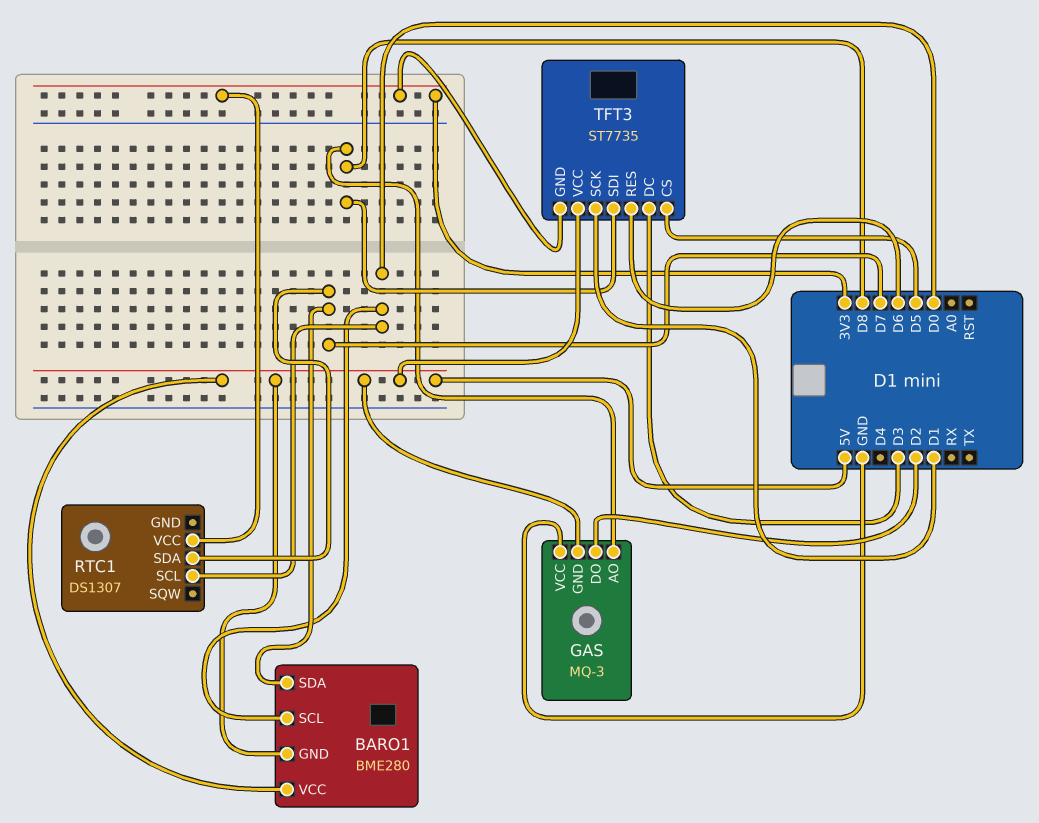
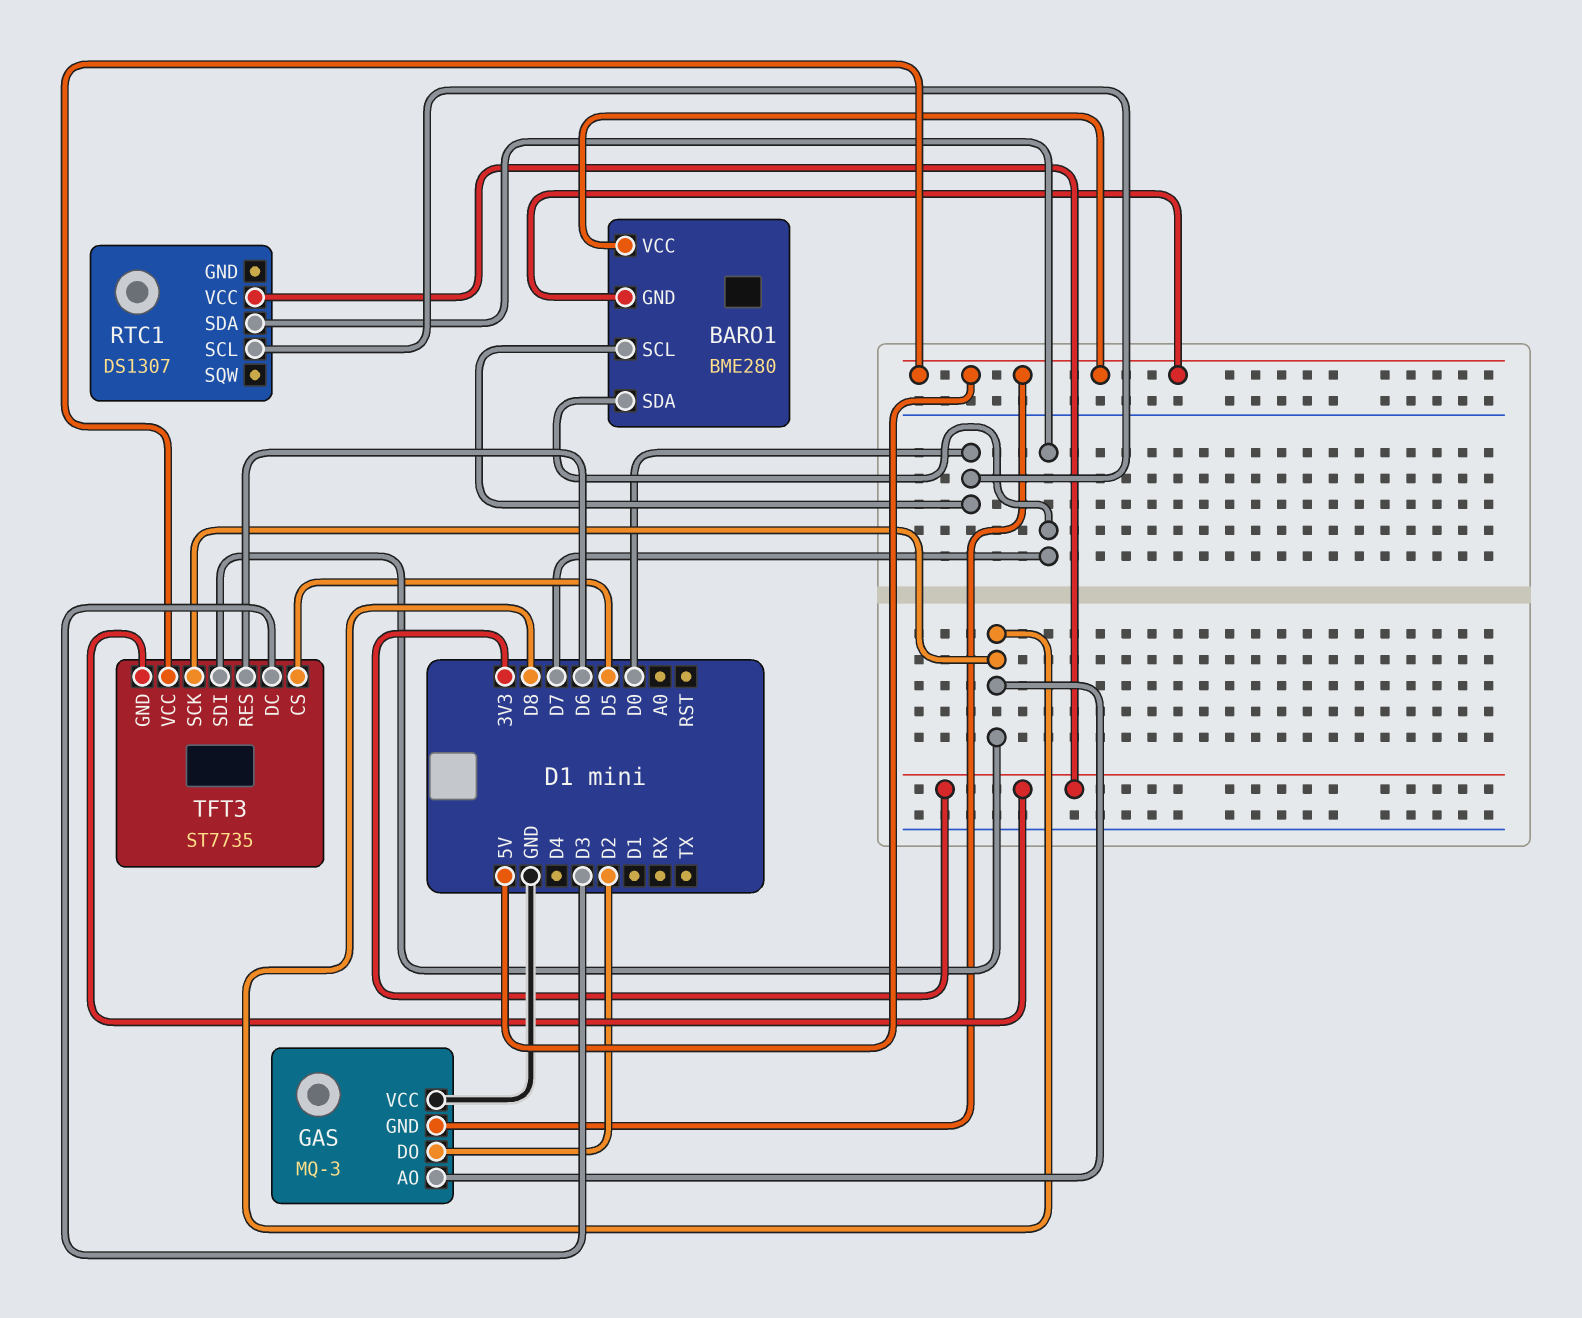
TFT3 pin SCK: D1 -> D8

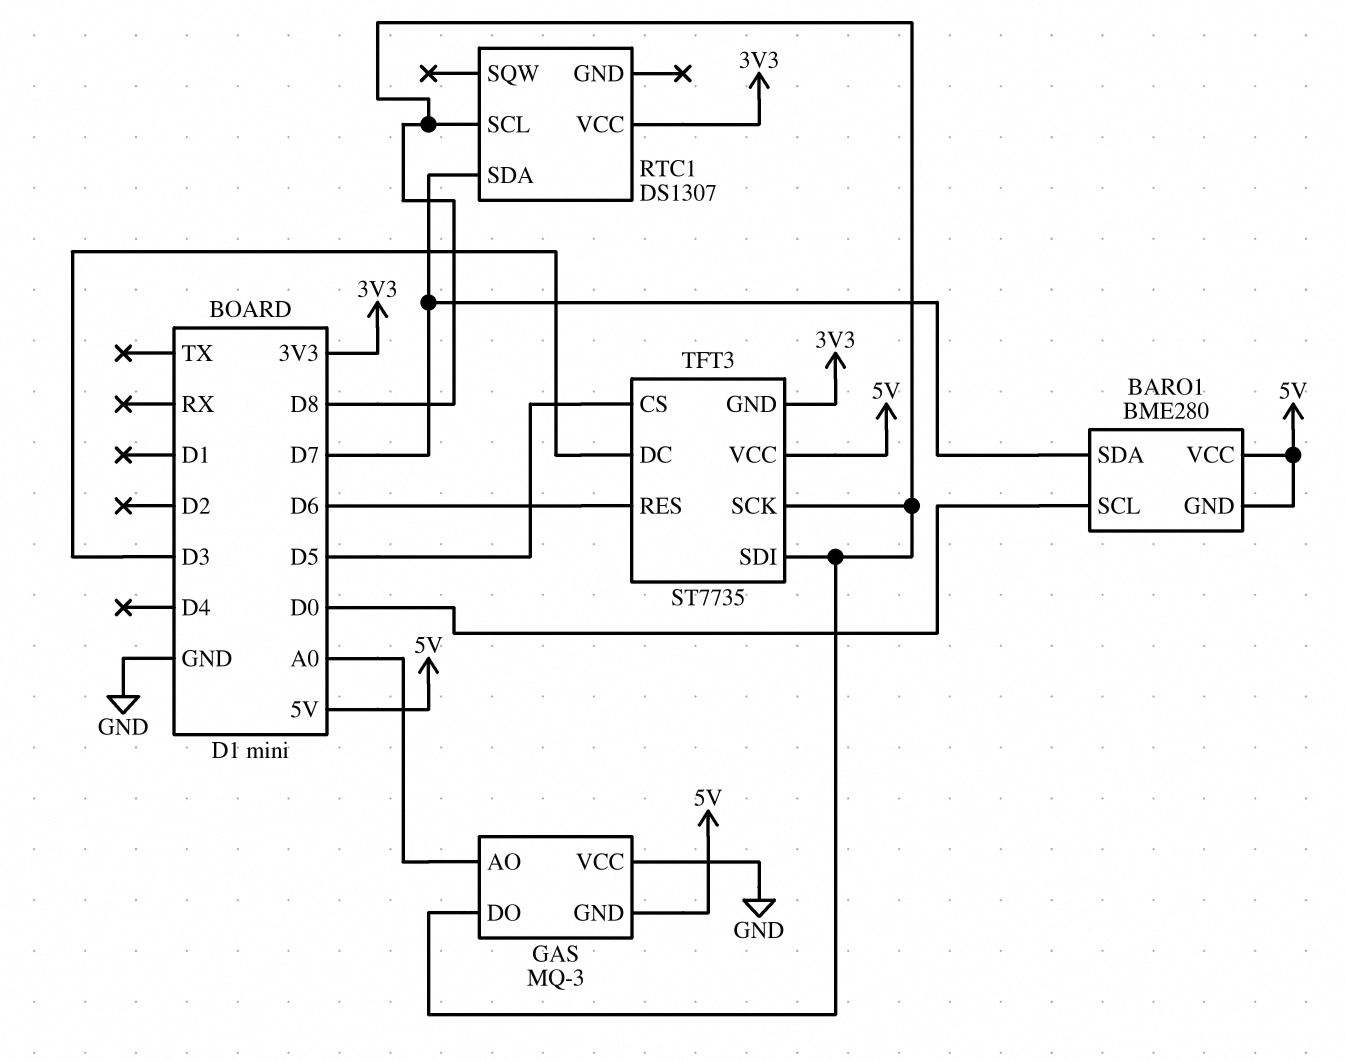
GAS pin AO: D8 -> A0
GAS pin DO: D2 -> D8
RTC1 pin SCL: D0 -> D8

